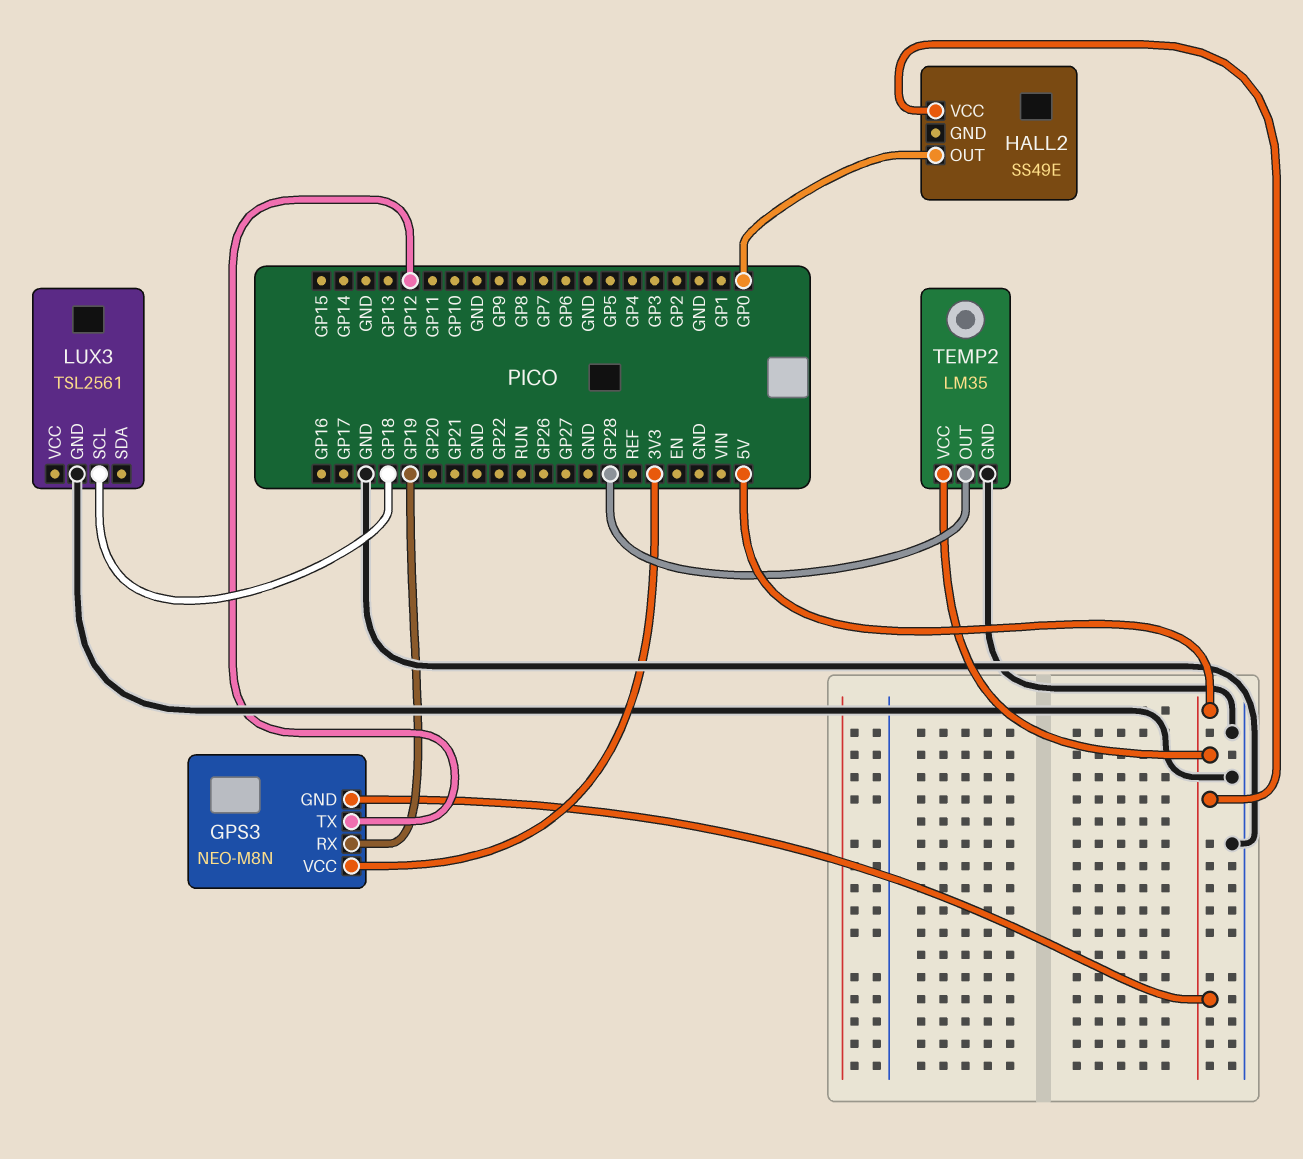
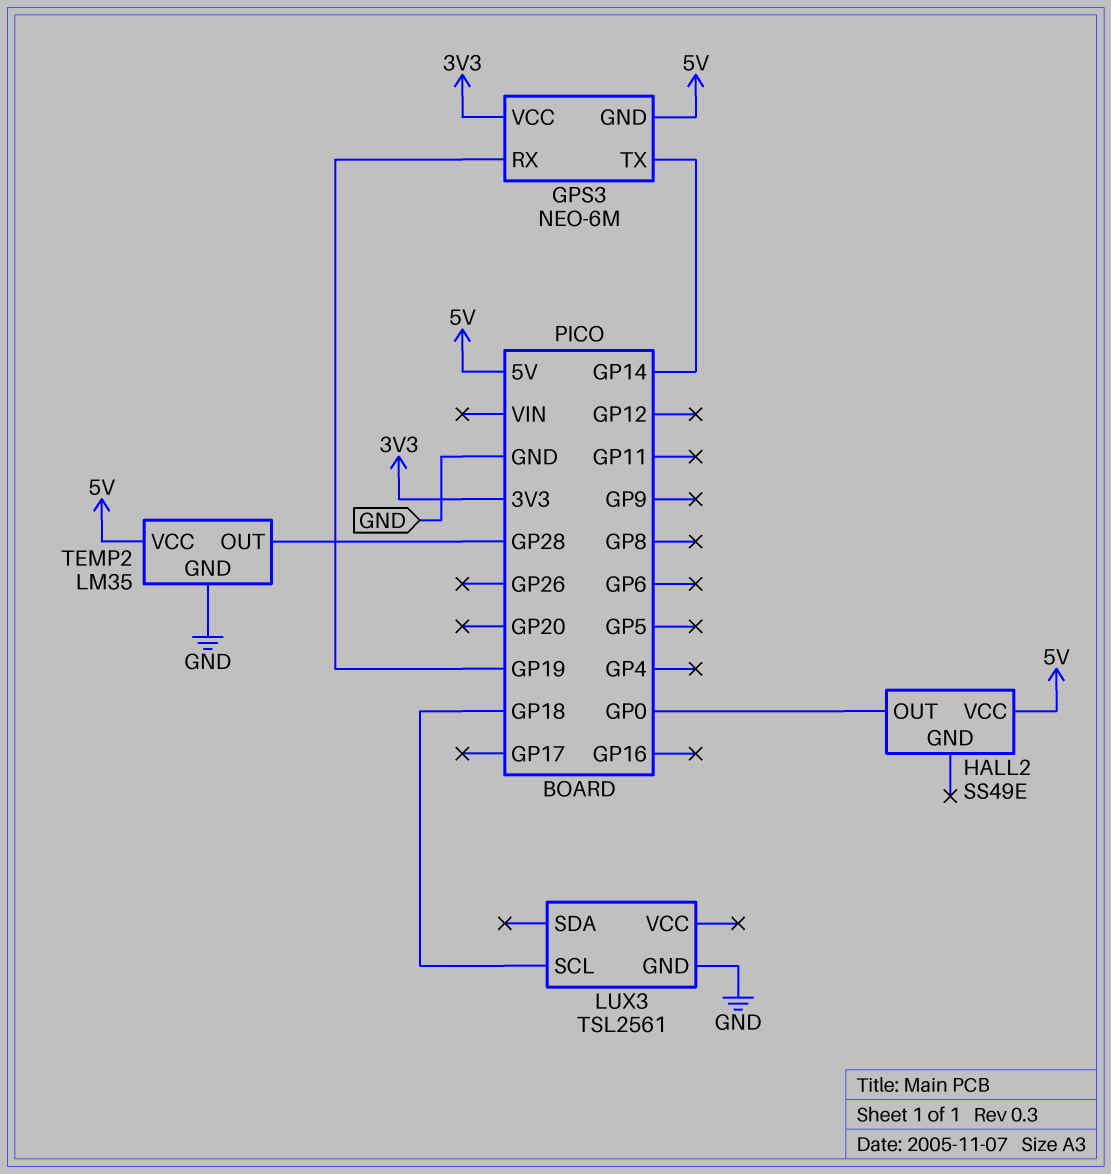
GPS3: NEO-M8N -> NEO-6M
GPS3 pin TX: GP12 -> GP14

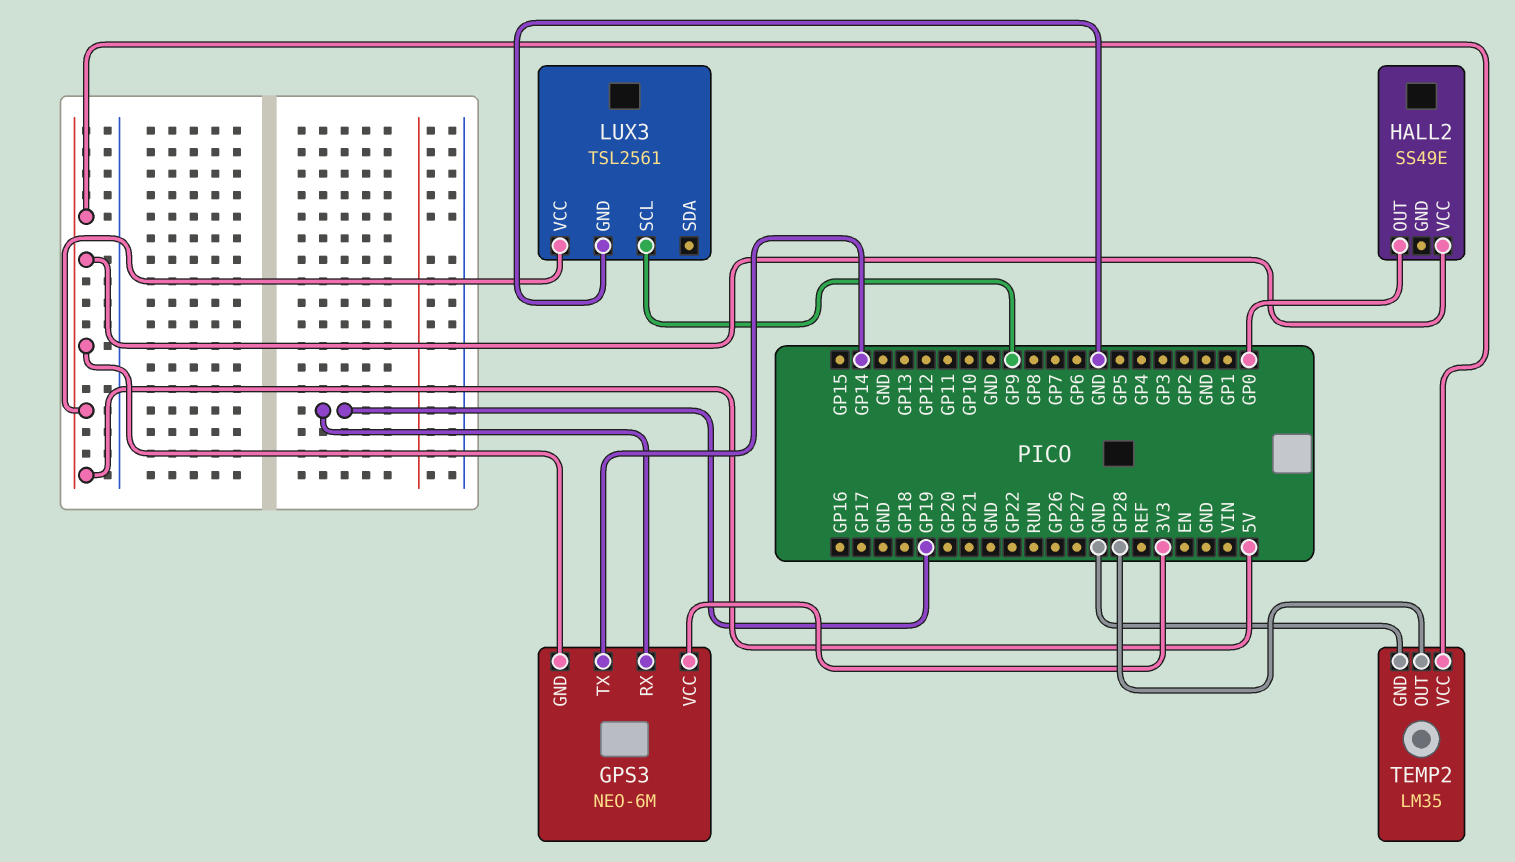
LUX3 pin SCL: GP18 -> GP9
LUX3 pin VCC: none -> 5V

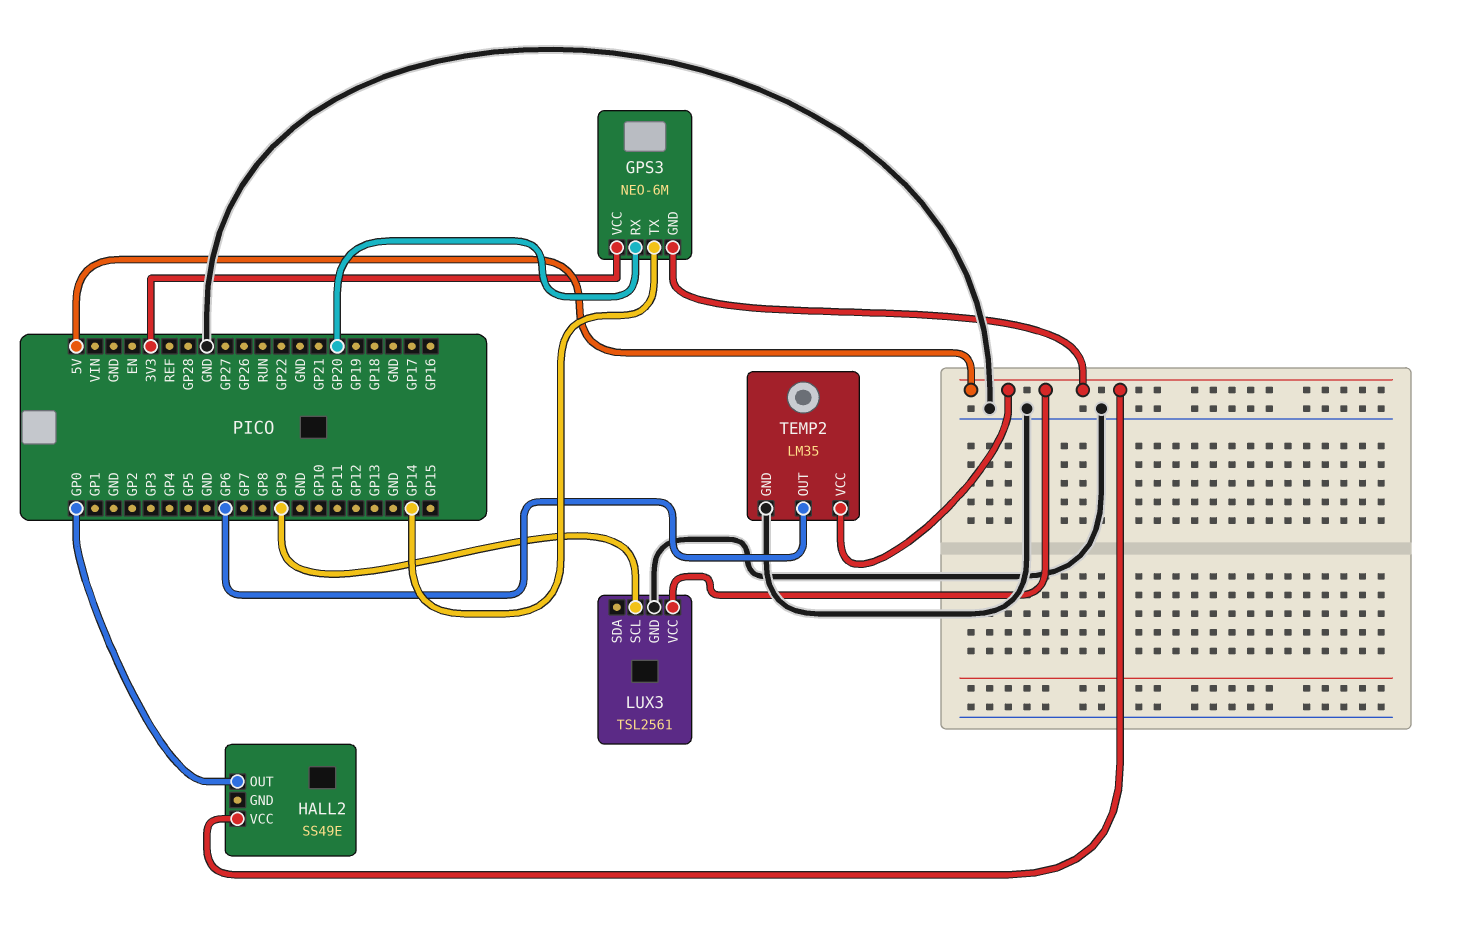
GPS3 pin RX: GP19 -> GP20
TEMP2 pin OUT: GP28 -> GP6

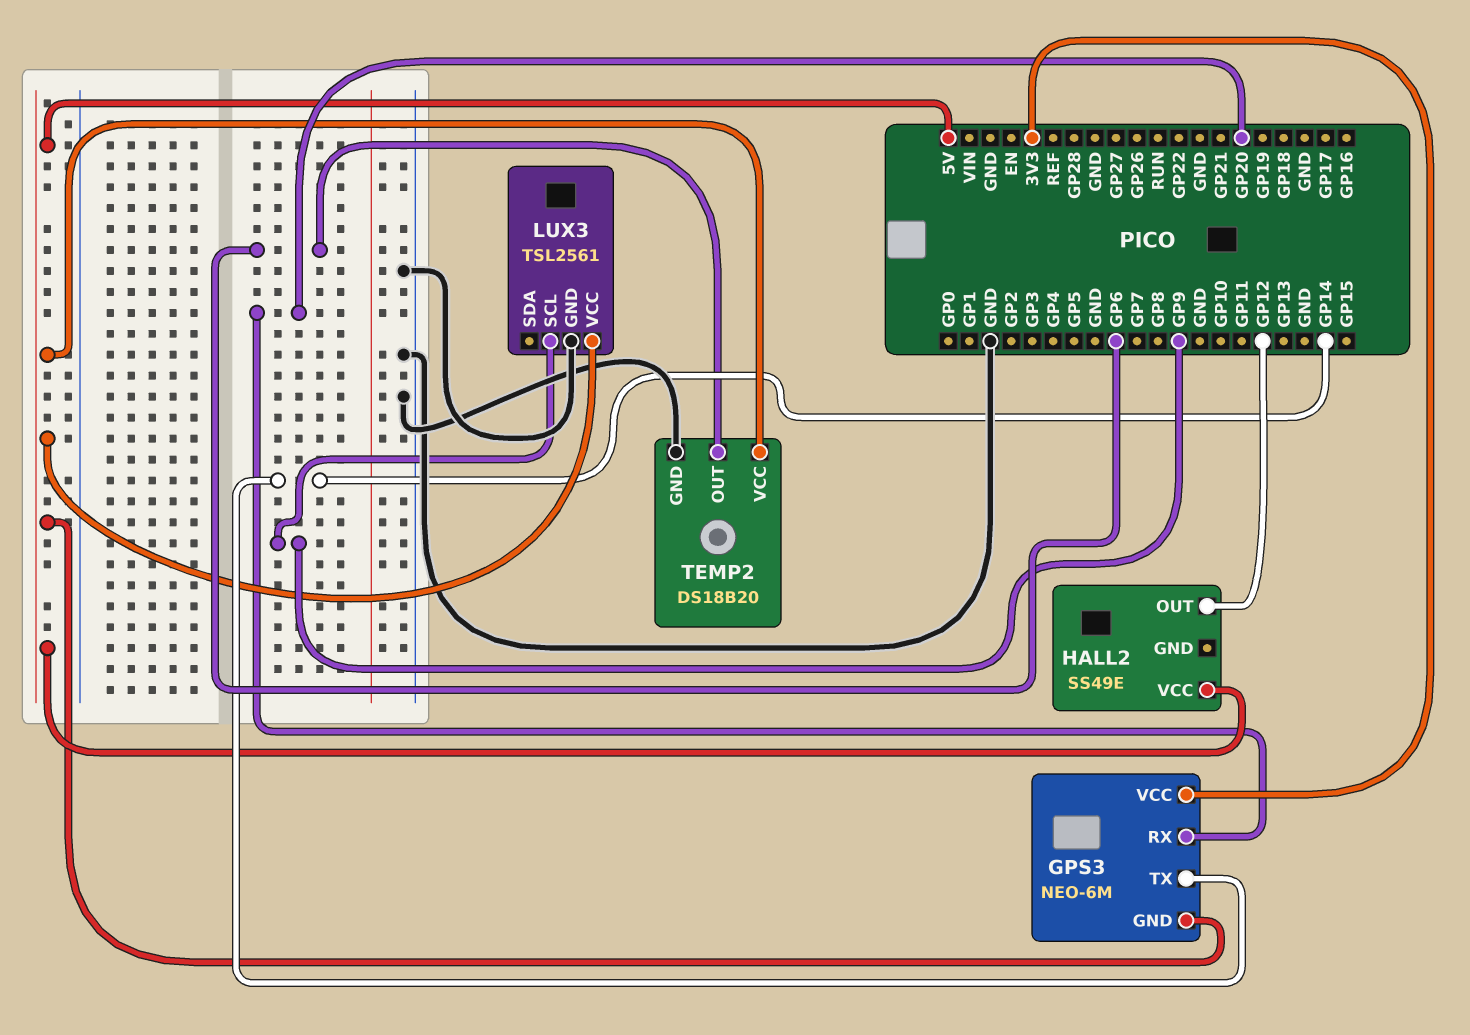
HALL2 pin OUT: GP0 -> GP12
TEMP2: LM35 -> DS18B20

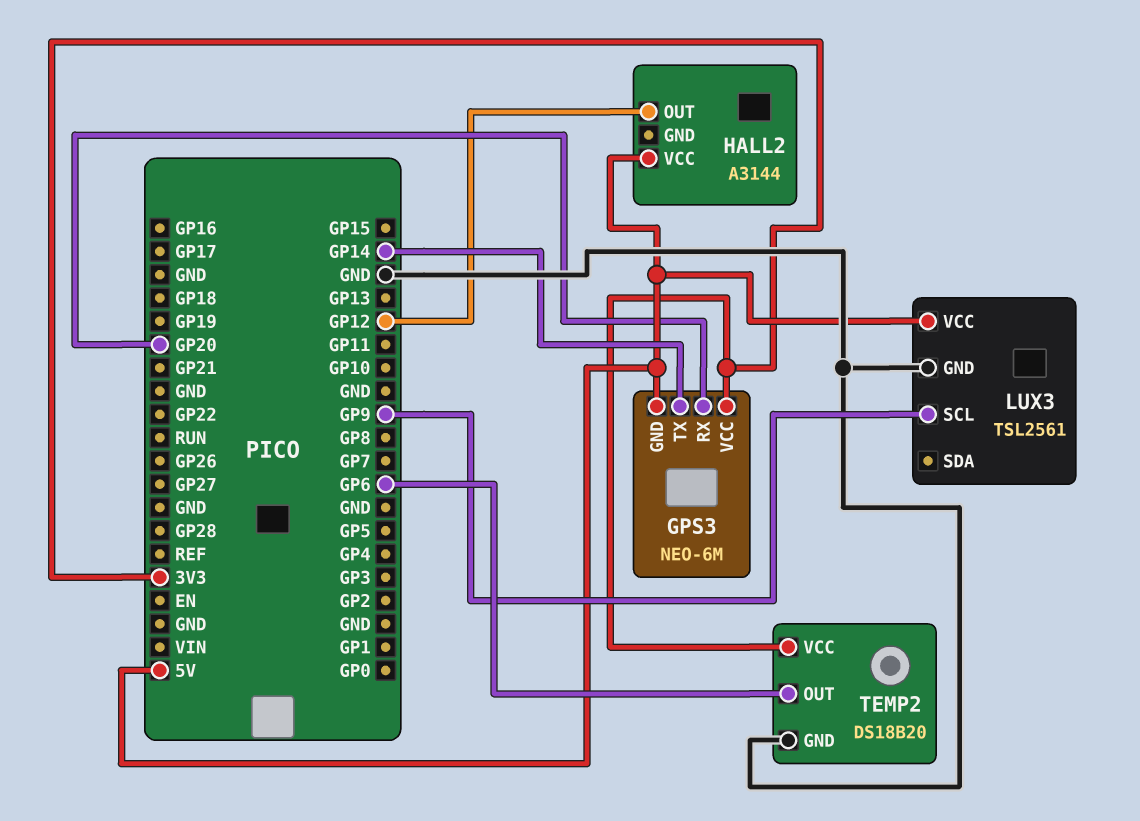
HALL2: SS49E -> A3144
TEMP2 pin VCC: 5V -> 3V3

